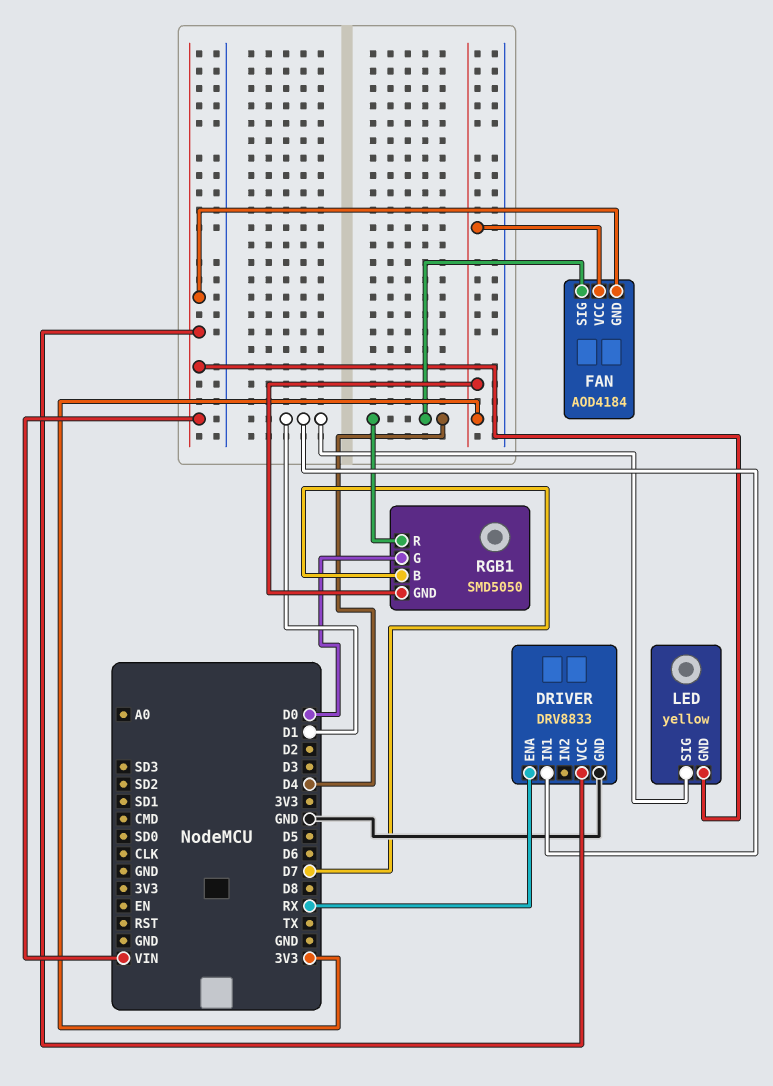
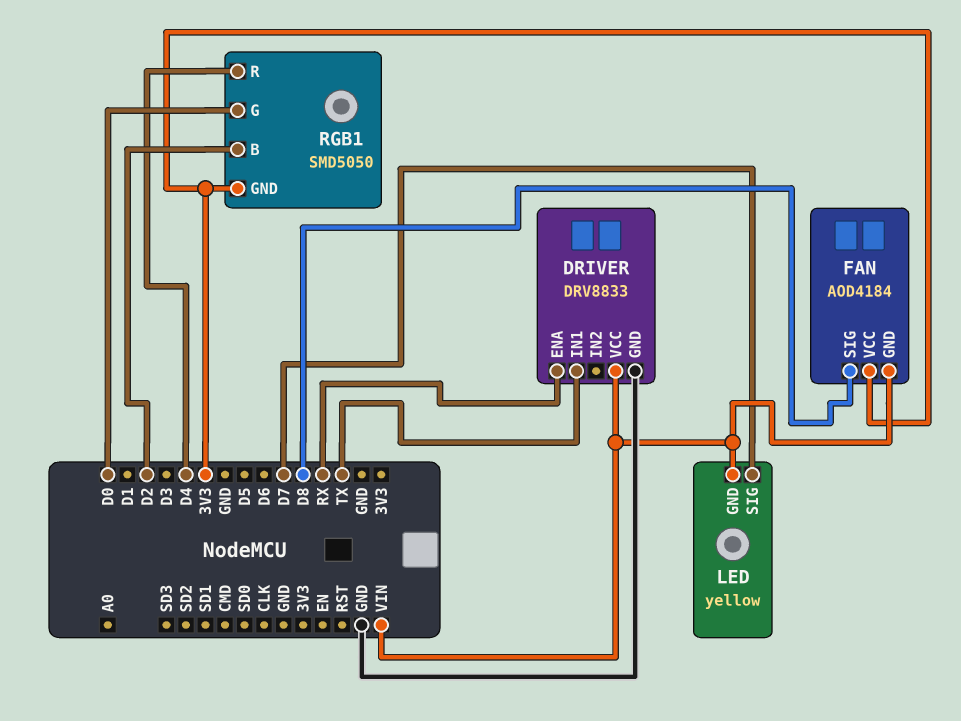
DRIVER pin IN1: D1 -> TX
FAN pin SIG: D4 -> D8
LED pin SIG: D1 -> D7
RGB1 pin B: D7 -> D2

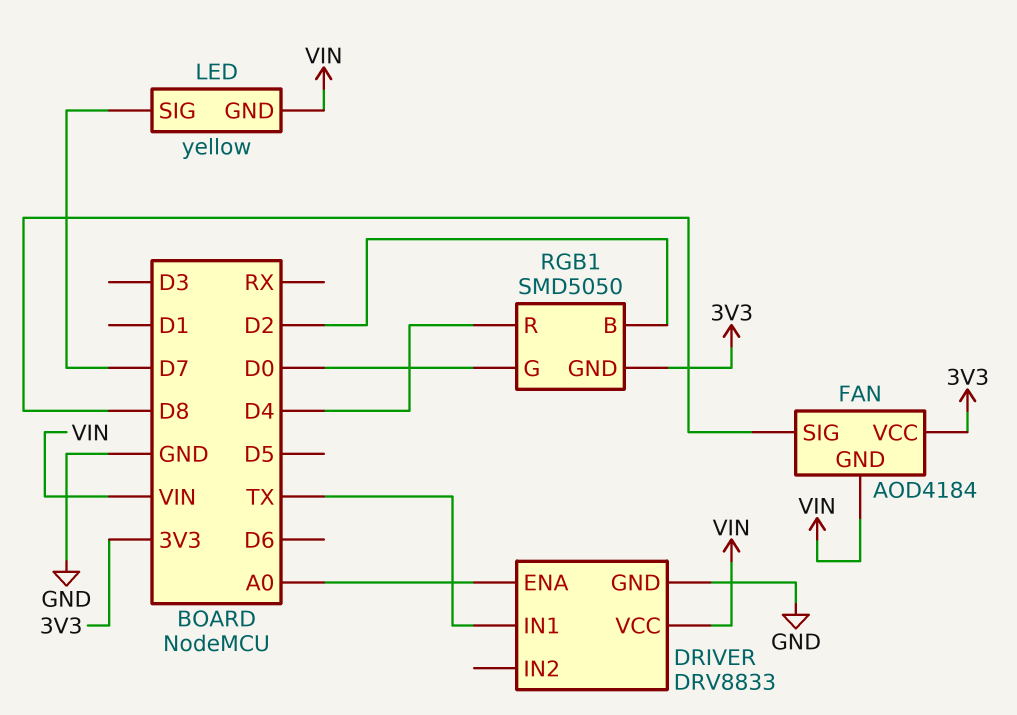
DRIVER pin ENA: RX -> A0

